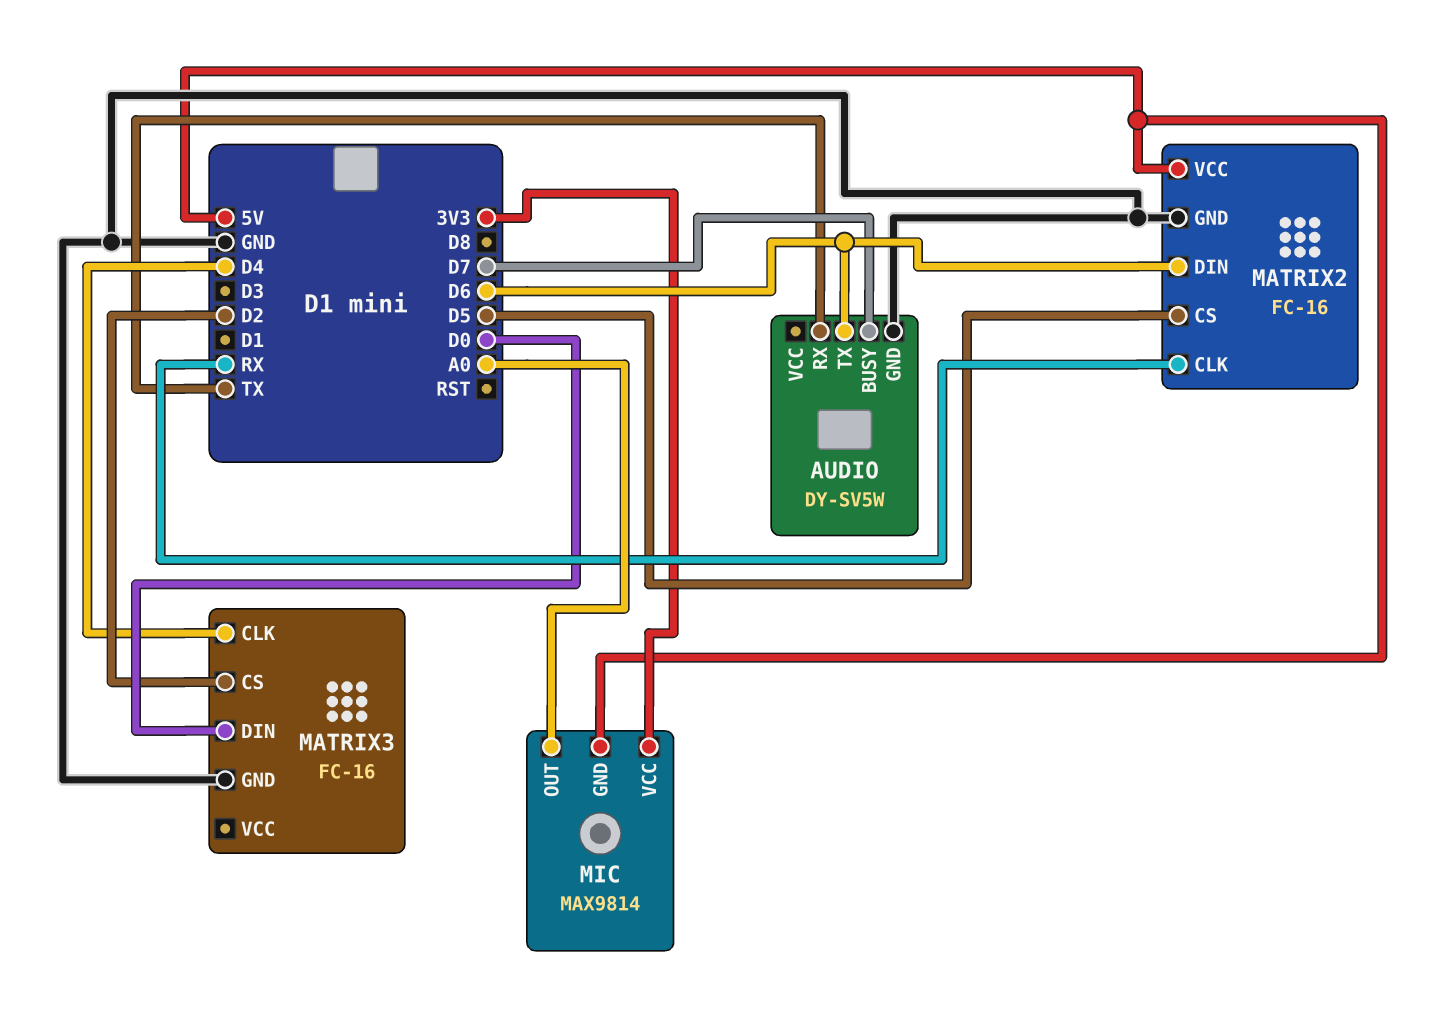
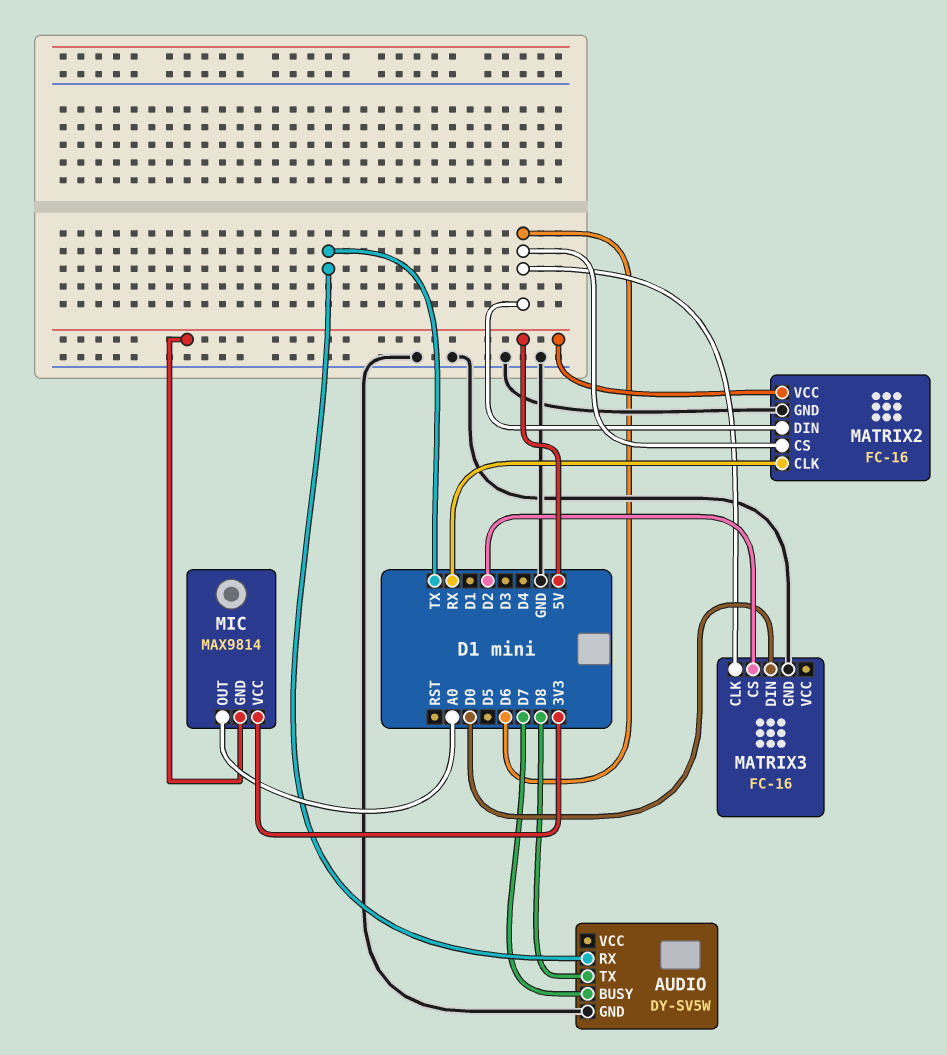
AUDIO pin TX: D6 -> D8
MATRIX2 pin CS: D5 -> D6
MATRIX3 pin CLK: D4 -> D6

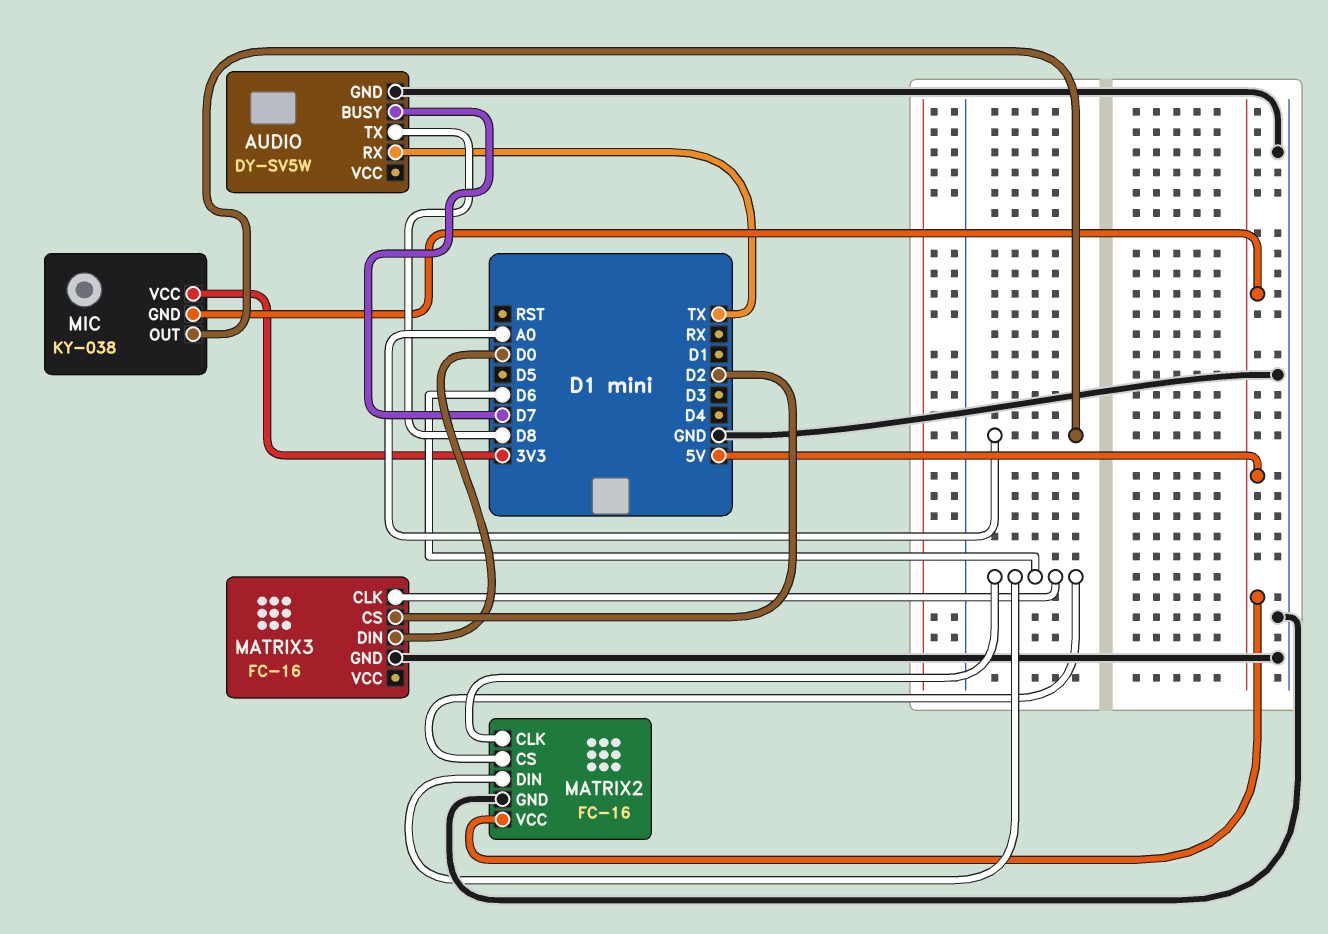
MATRIX2 pin CLK: RX -> D6
MIC: MAX9814 -> KY-038

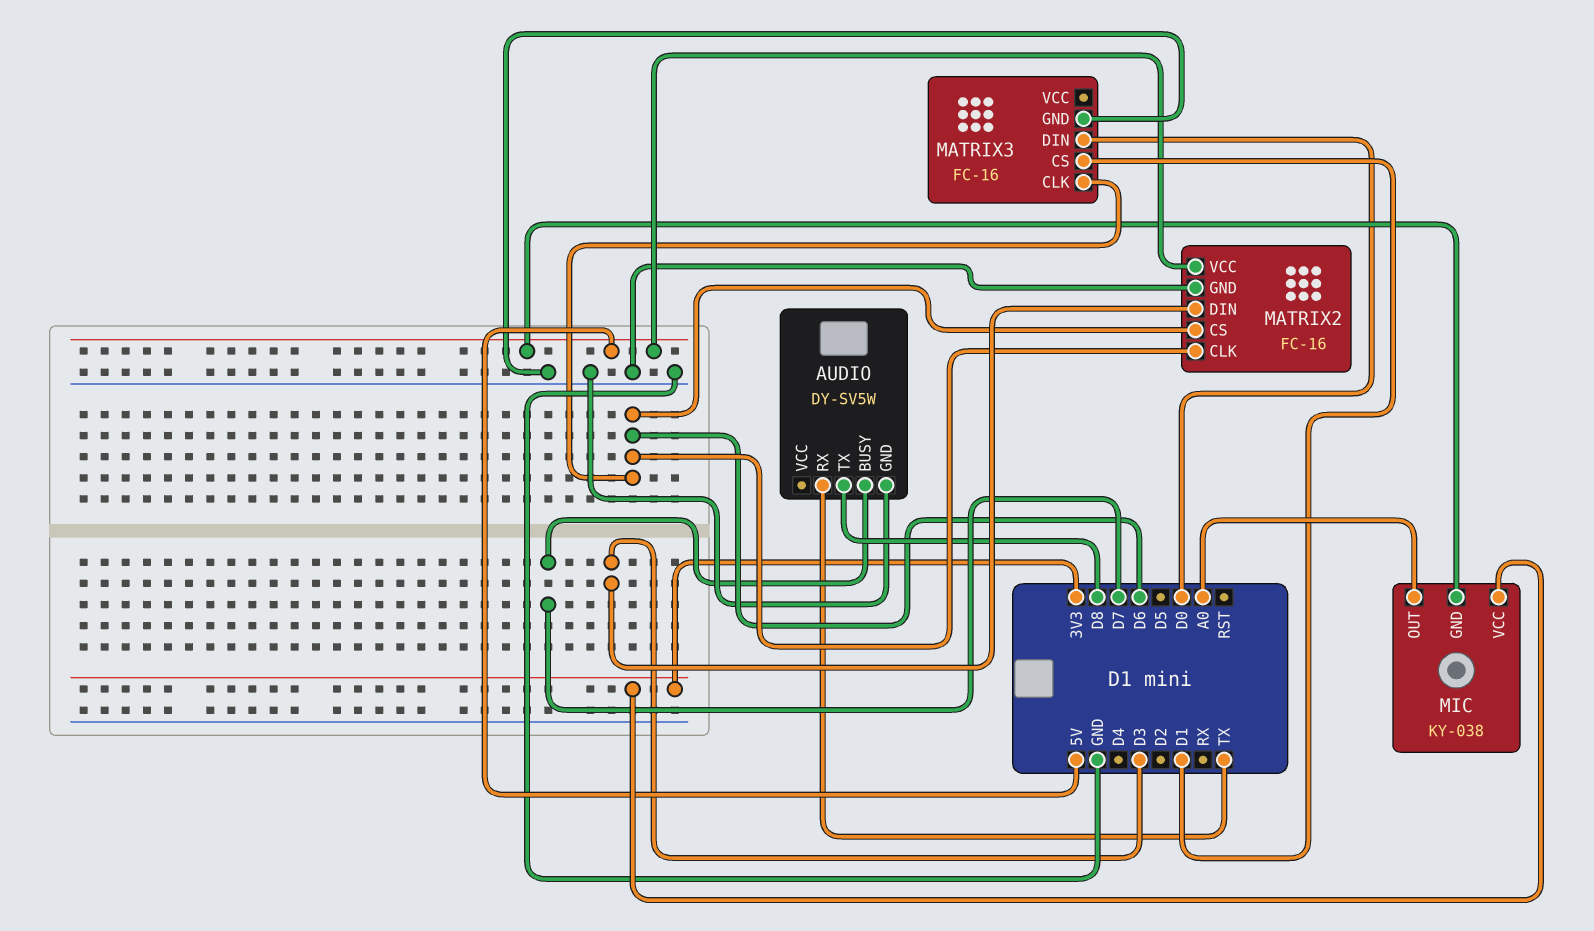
MATRIX2 pin DIN: D6 -> D3
MATRIX3 pin CS: D2 -> D1

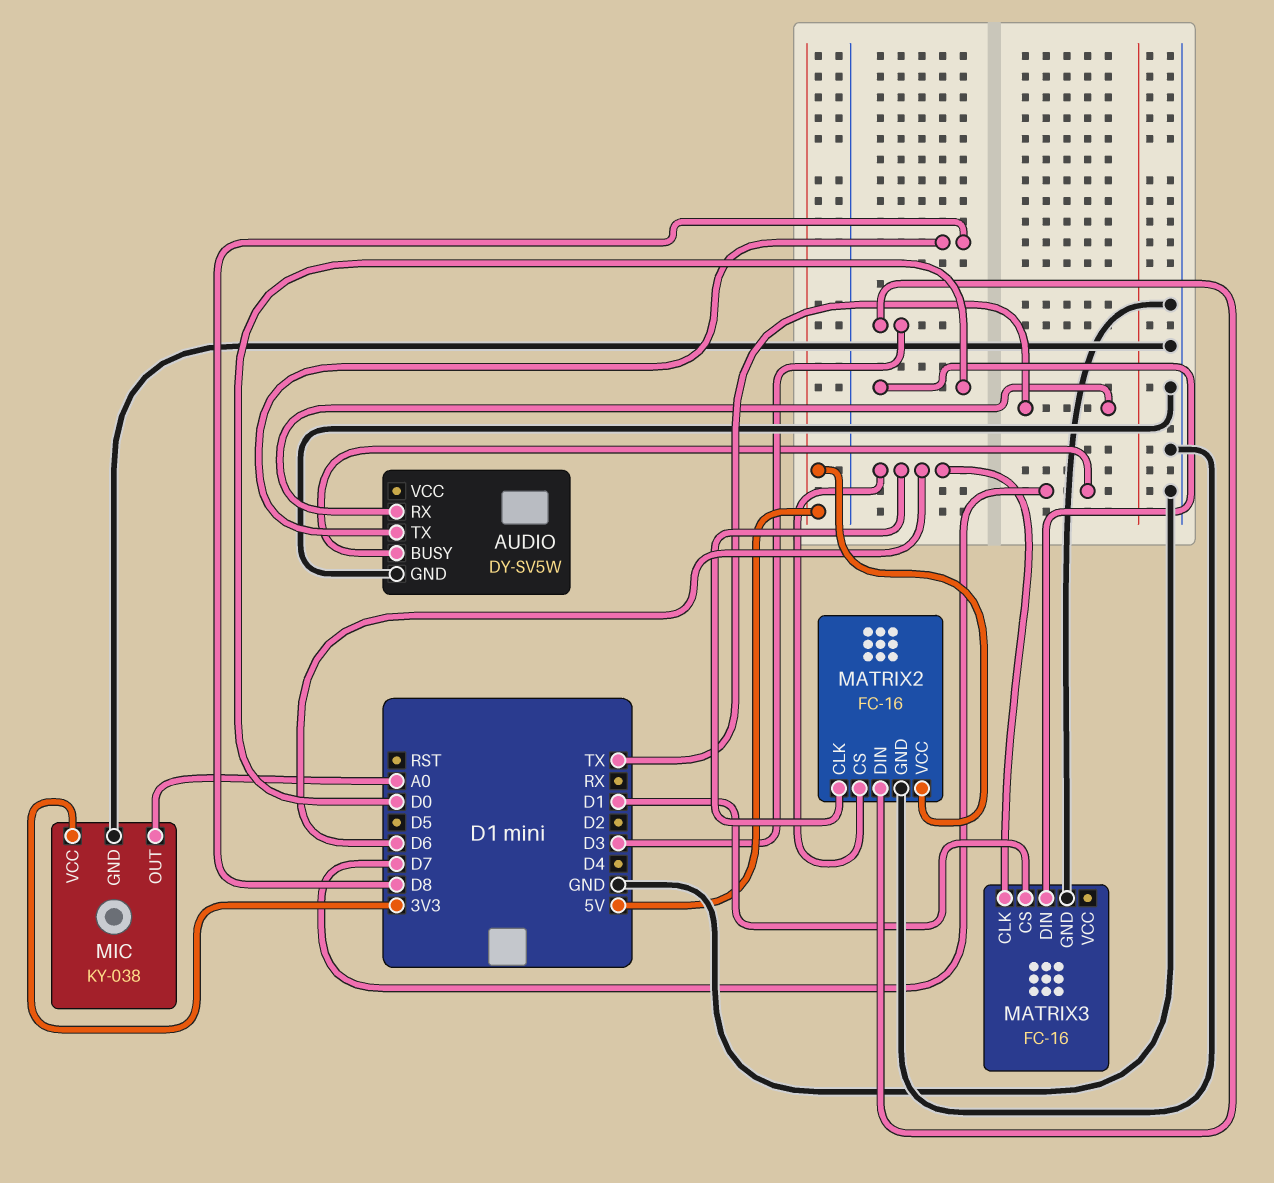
MIC pin GND: 5V -> GND

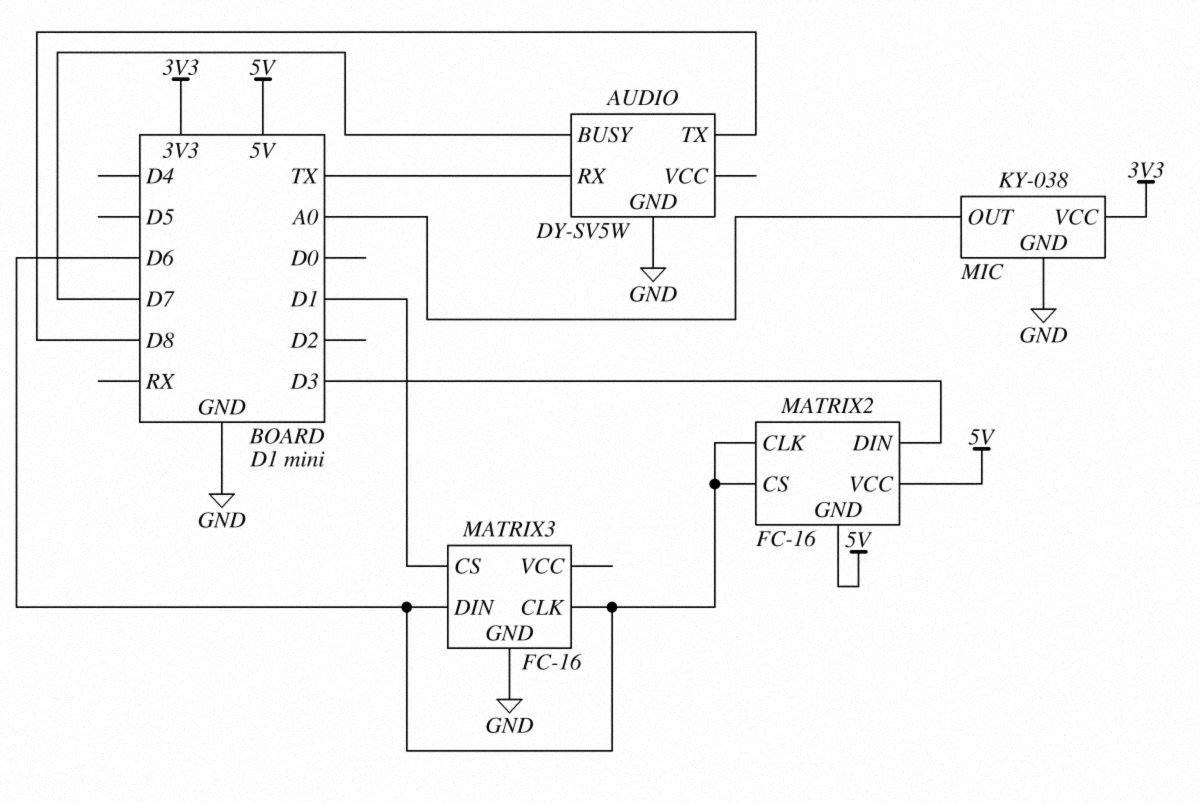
MATRIX2 pin GND: GND -> 5V
MATRIX3 pin DIN: D0 -> D6

